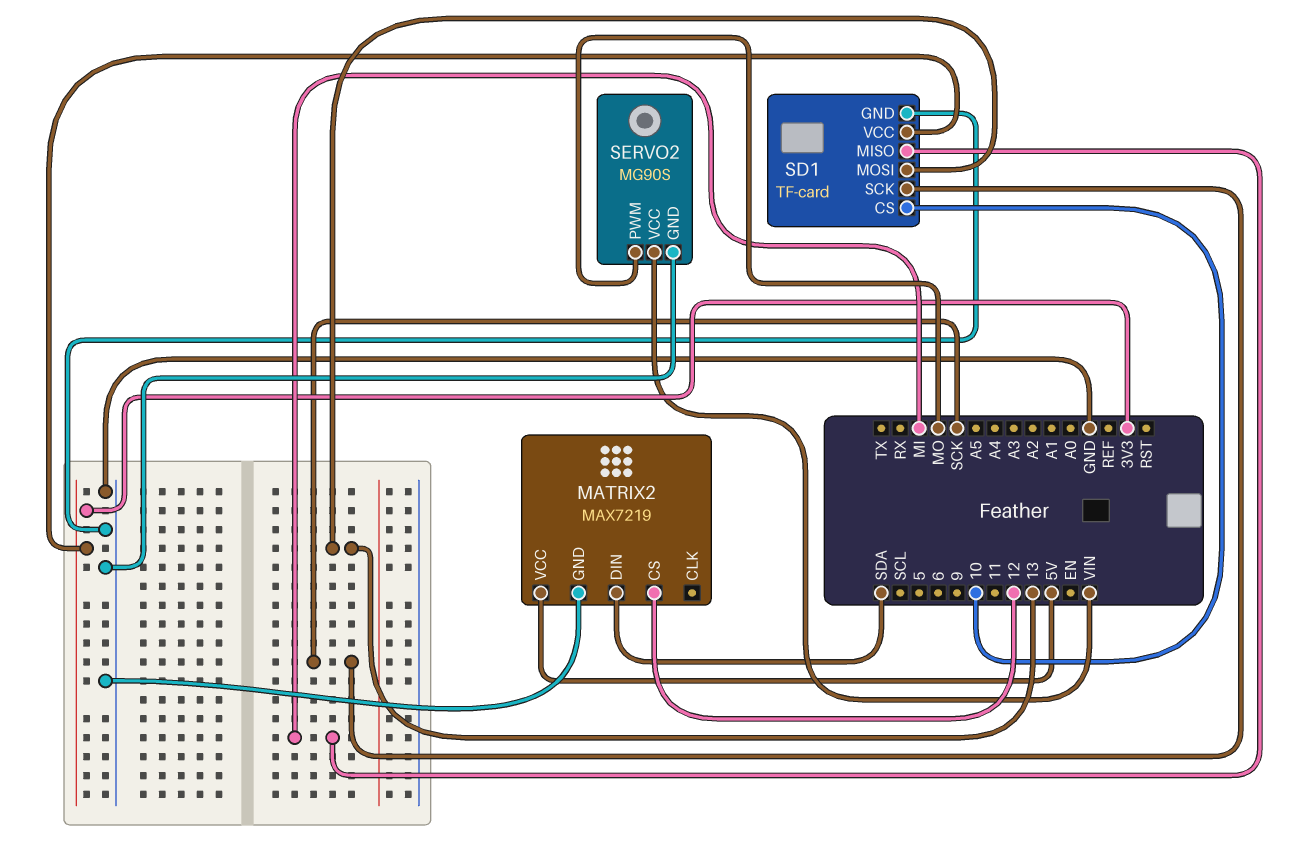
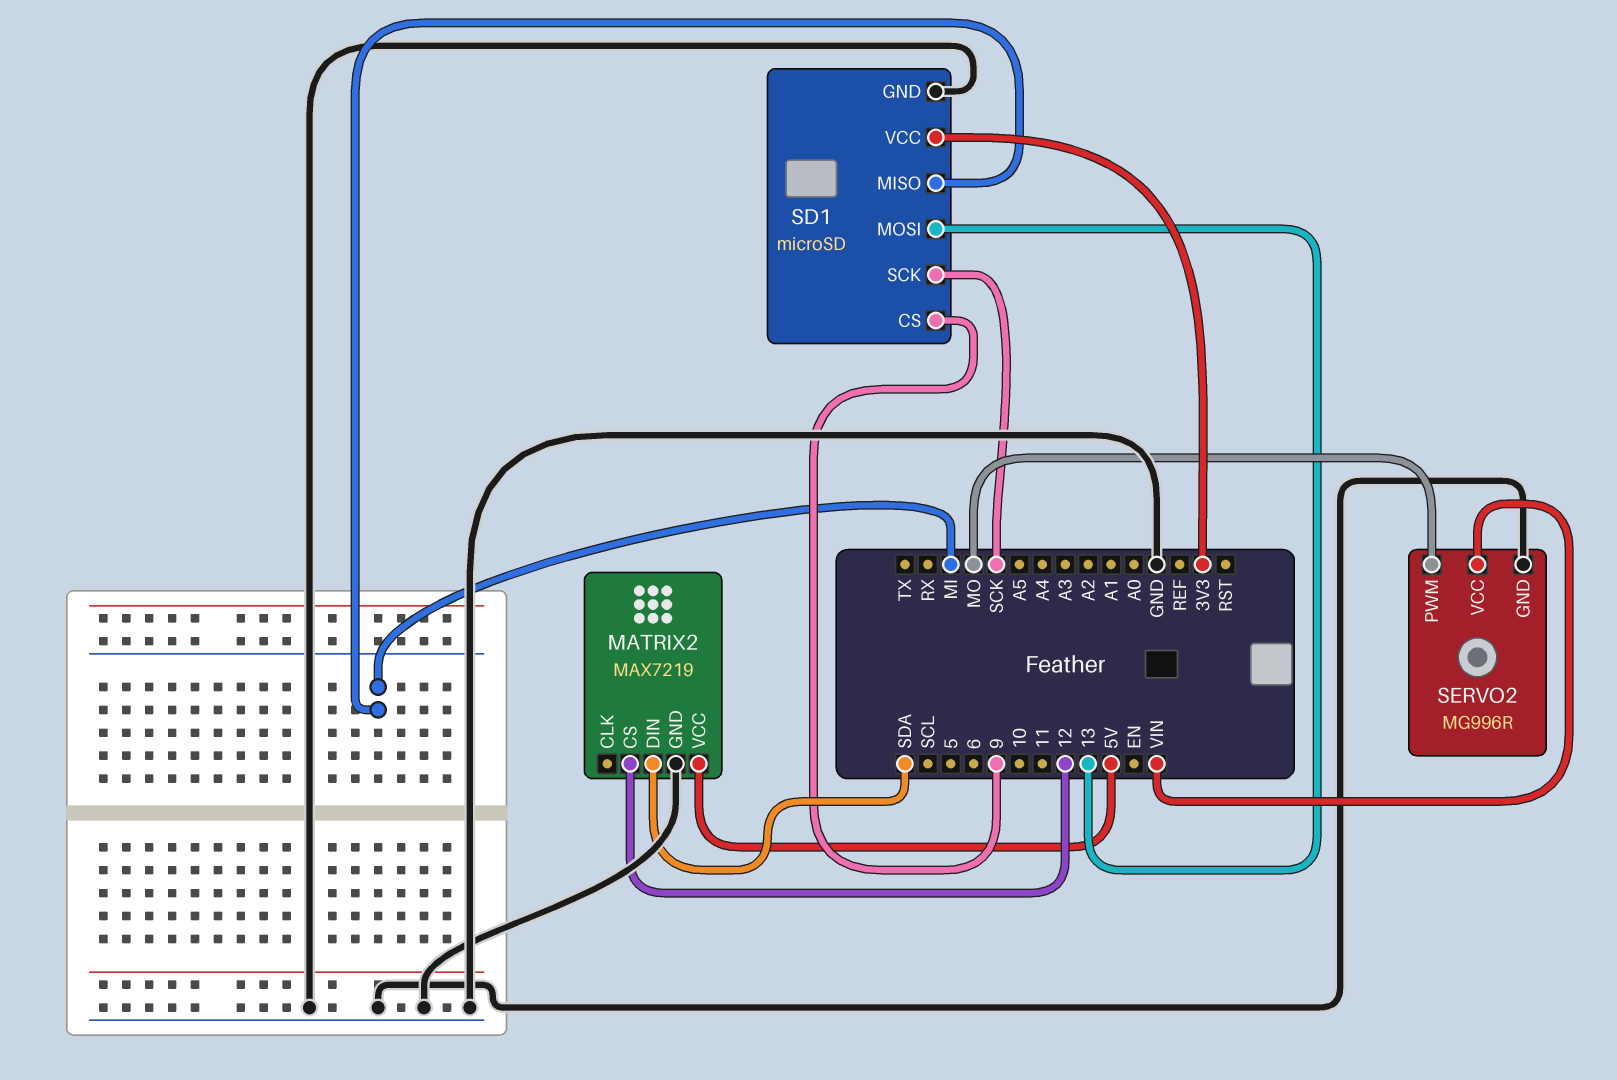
SD1: TF-card -> microSD
SD1 pin CS: 10 -> 9
SERVO2: MG90S -> MG996R

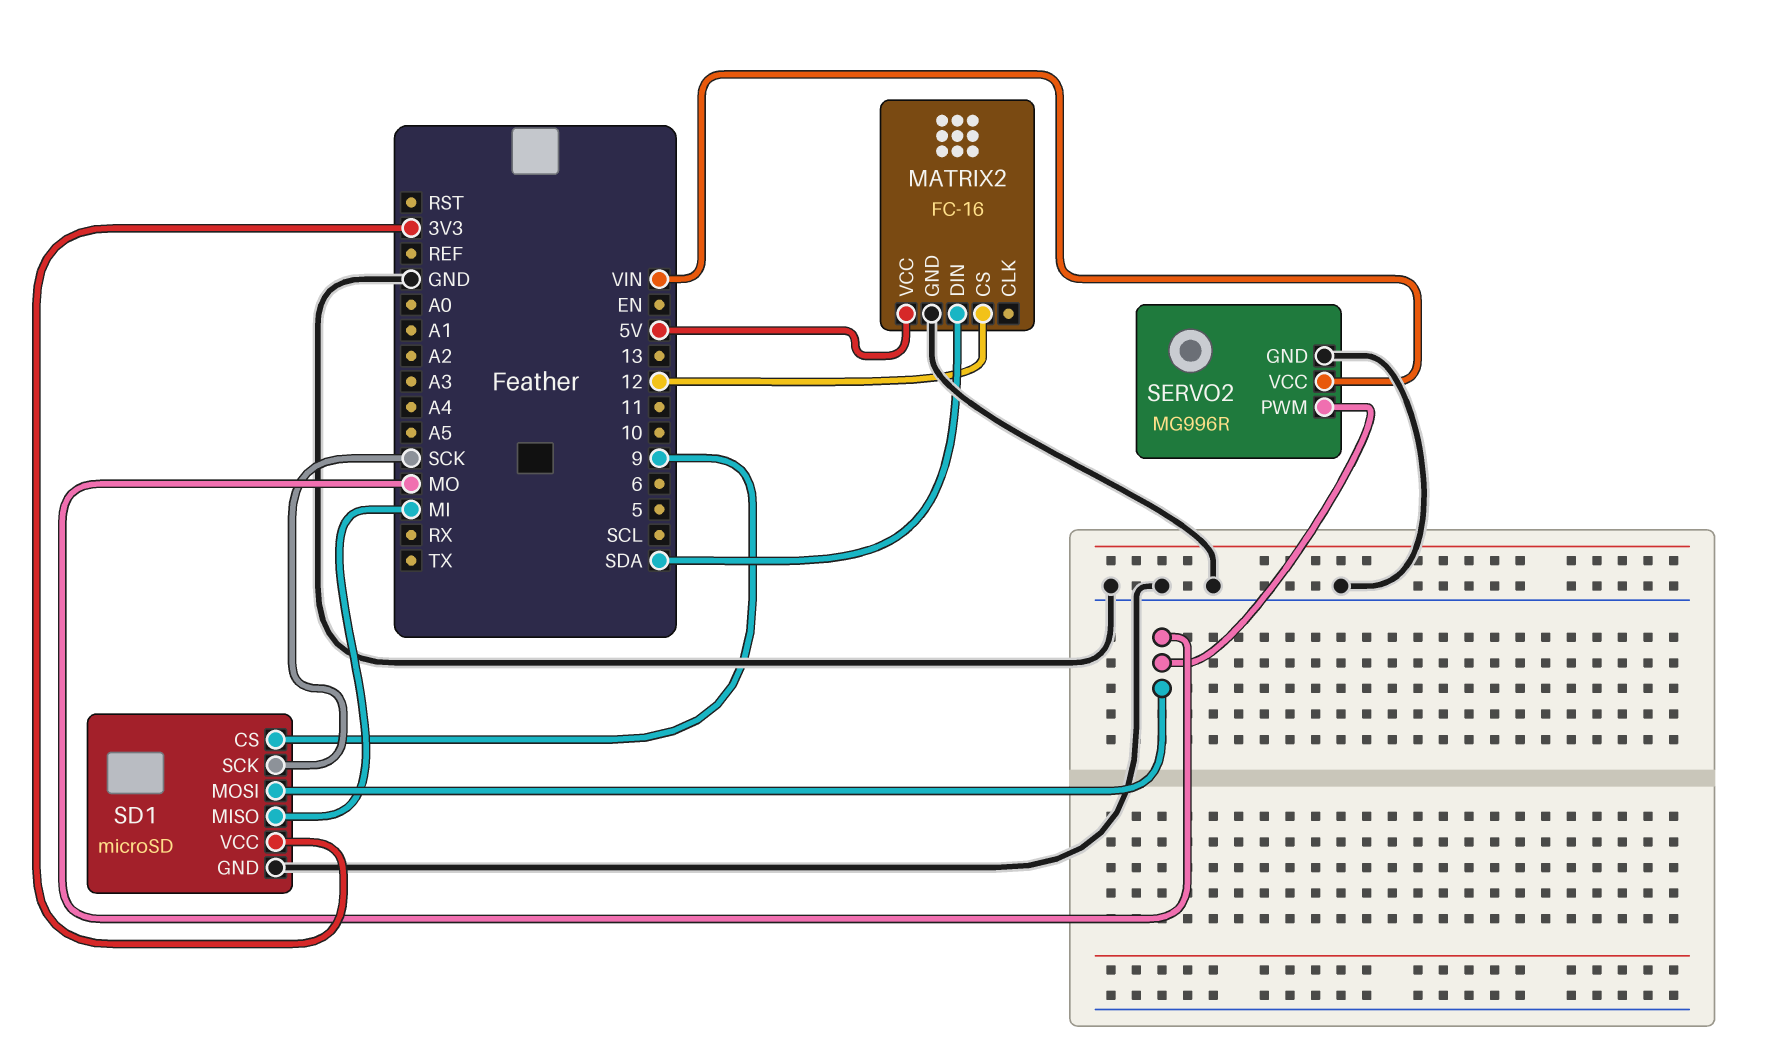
MATRIX2: MAX7219 -> FC-16
SD1 pin MOSI: 13 -> MO

